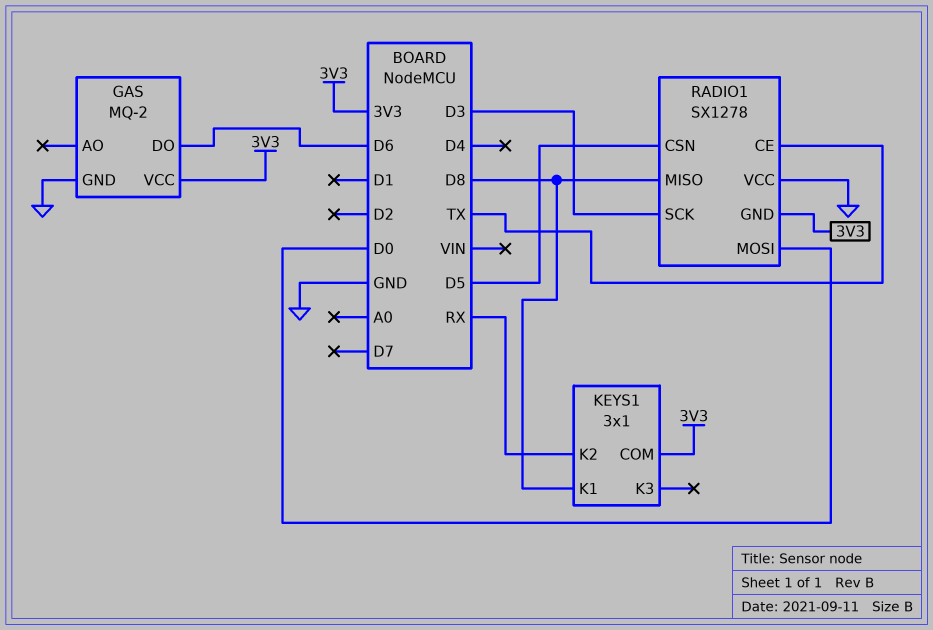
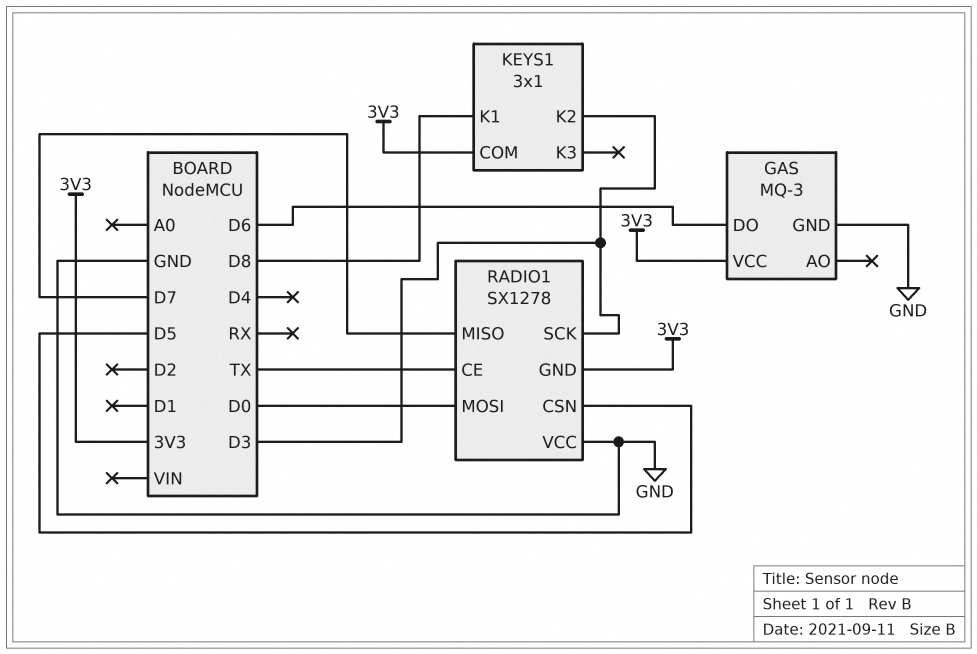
GAS: MQ-2 -> MQ-3
KEYS1 pin K2: RX -> D3
RADIO1 pin MISO: D8 -> D7

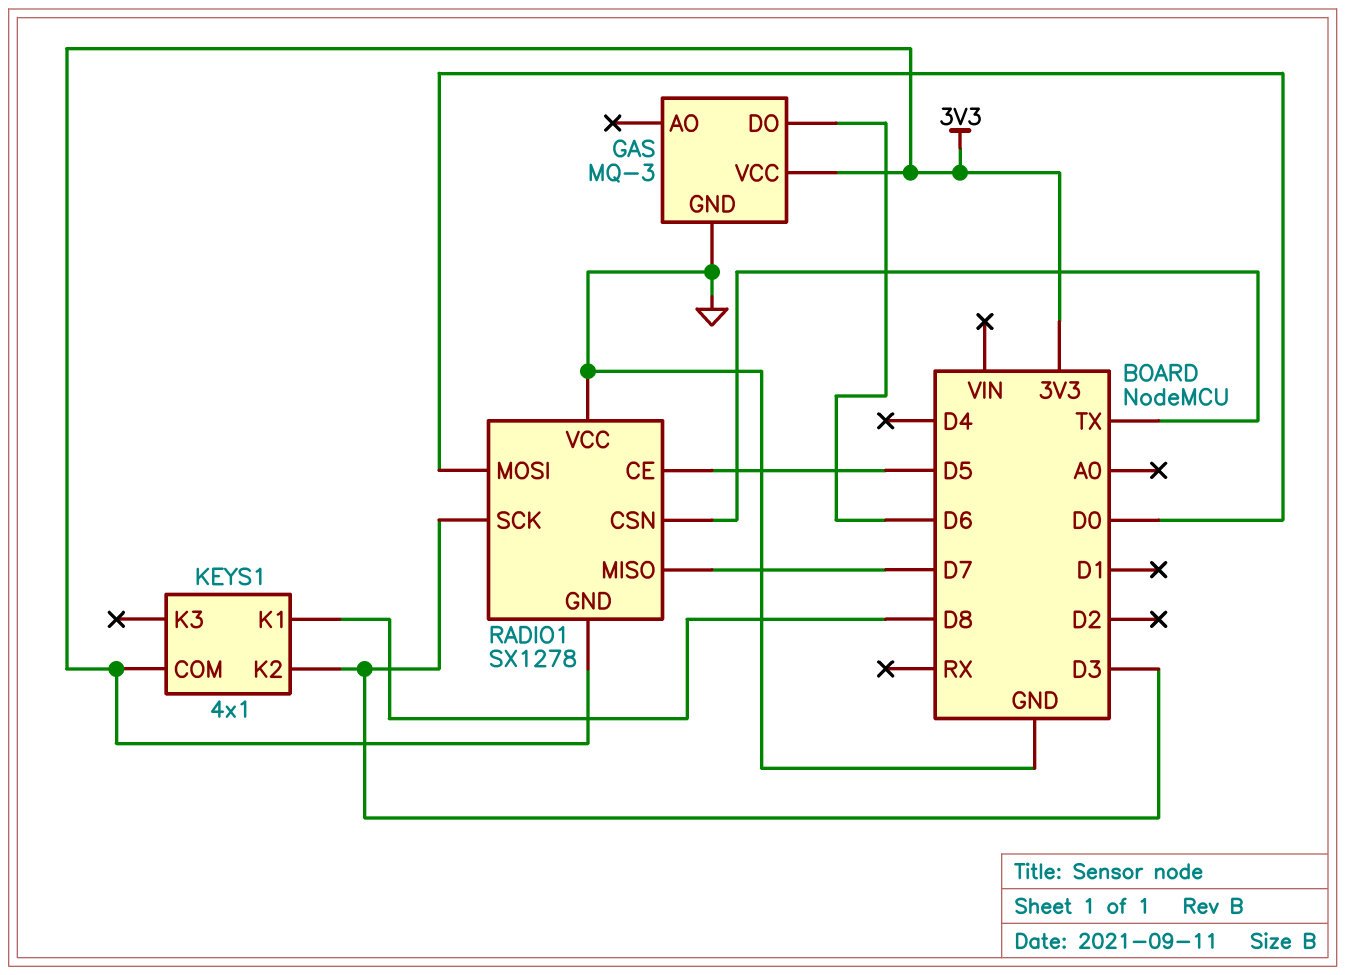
KEYS1: 3x1 -> 4x1
RADIO1 pin CE: TX -> D5
RADIO1 pin CSN: D5 -> TX

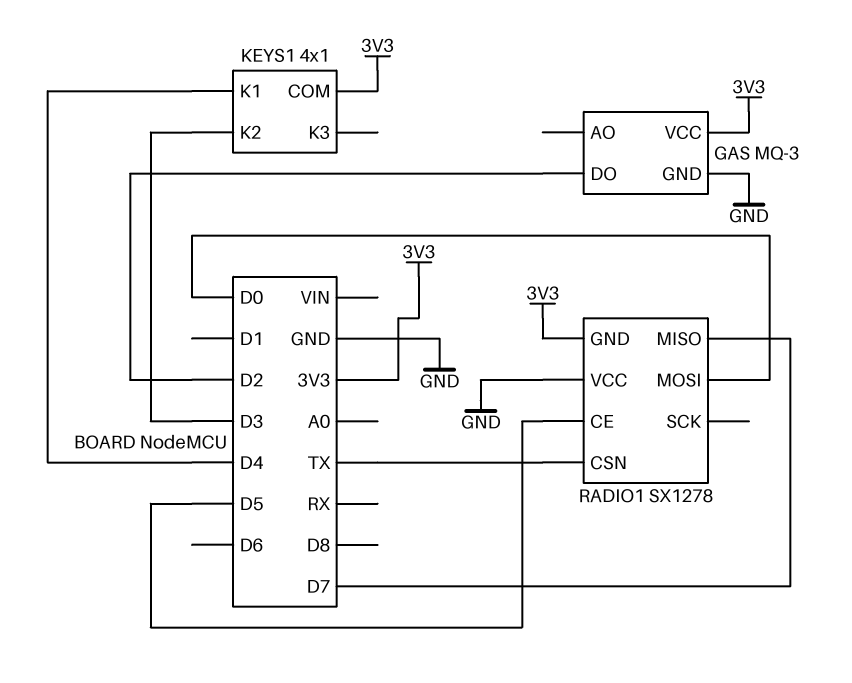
GAS pin DO: D6 -> D2
KEYS1 pin K1: D8 -> D4
RADIO1 pin SCK: D3 -> none

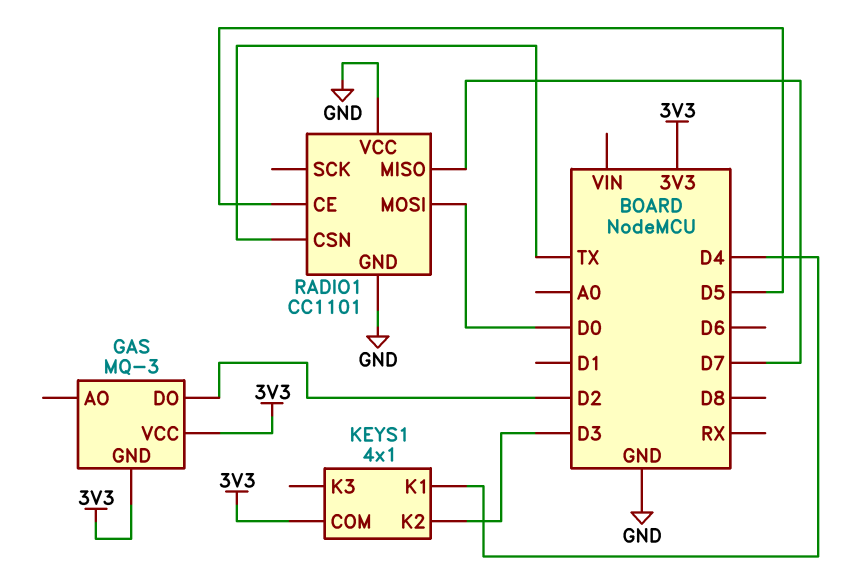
GAS pin GND: GND -> 3V3
RADIO1: SX1278 -> CC1101
RADIO1 pin GND: 3V3 -> GND

